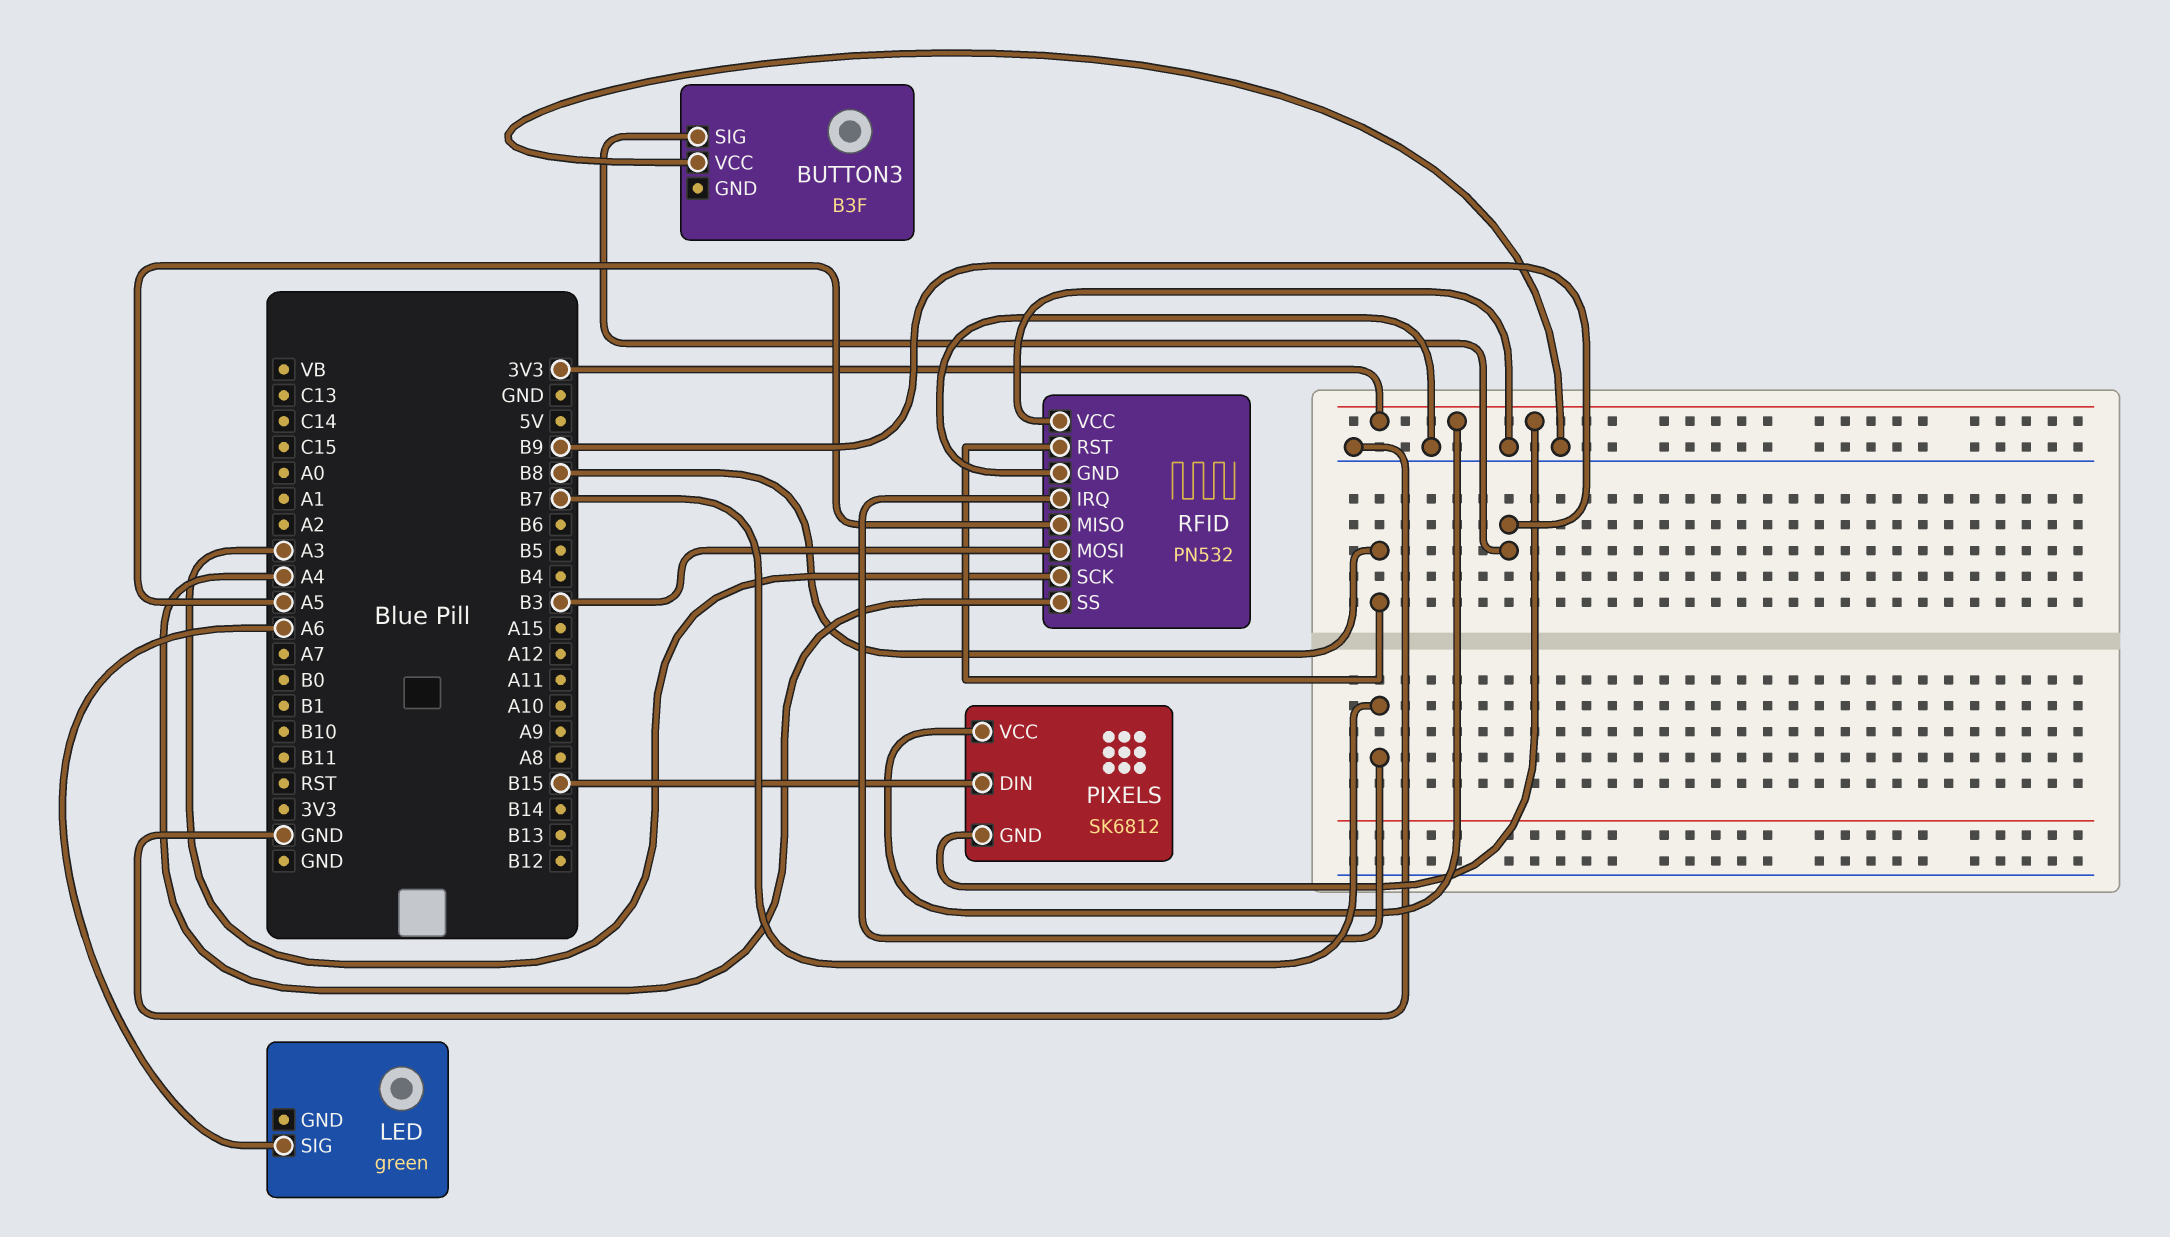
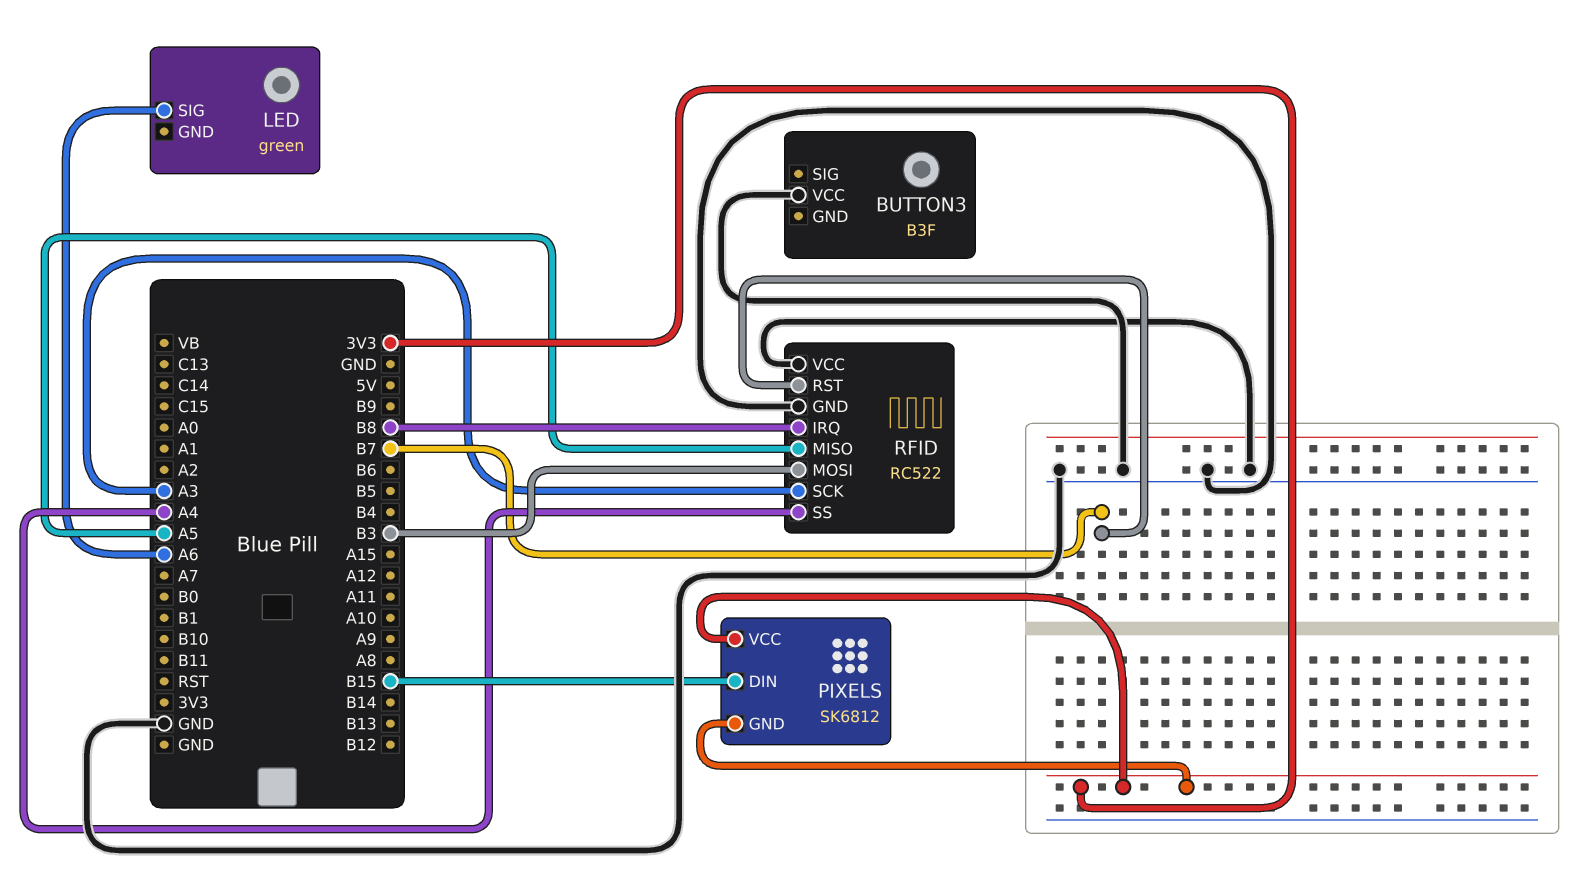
BUTTON3 pin SIG: B9 -> none
RFID: PN532 -> RC522
RFID pin IRQ: B7 -> B8
RFID pin RST: B8 -> B7

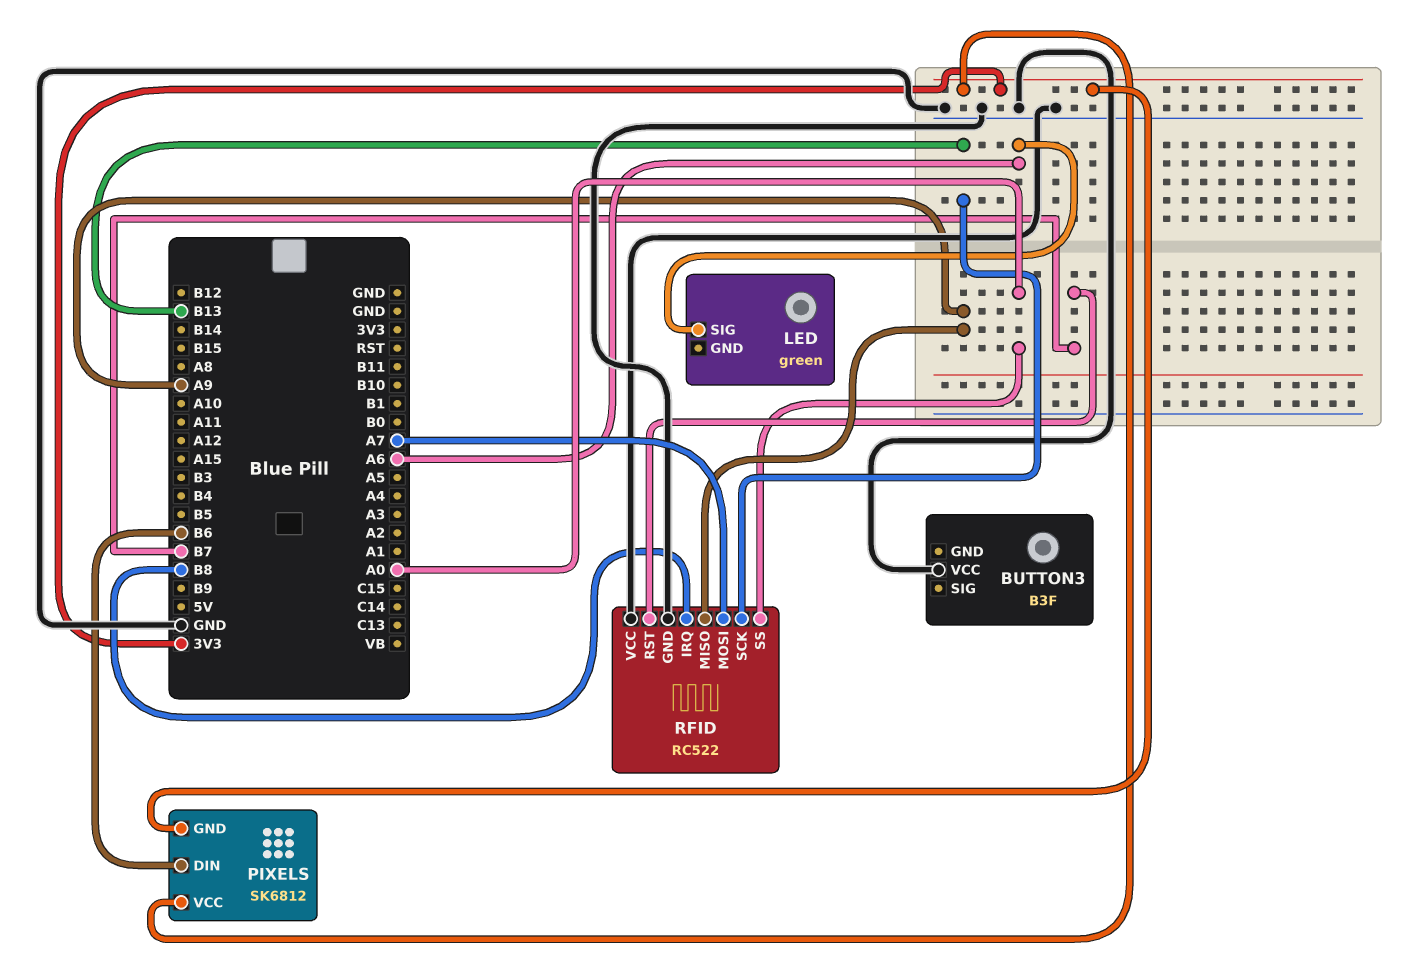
PIXELS pin DIN: B15 -> B6
RFID pin MISO: A5 -> A9
RFID pin MOSI: B3 -> A7
RFID pin SCK: A3 -> B13
RFID pin SS: A4 -> A0

